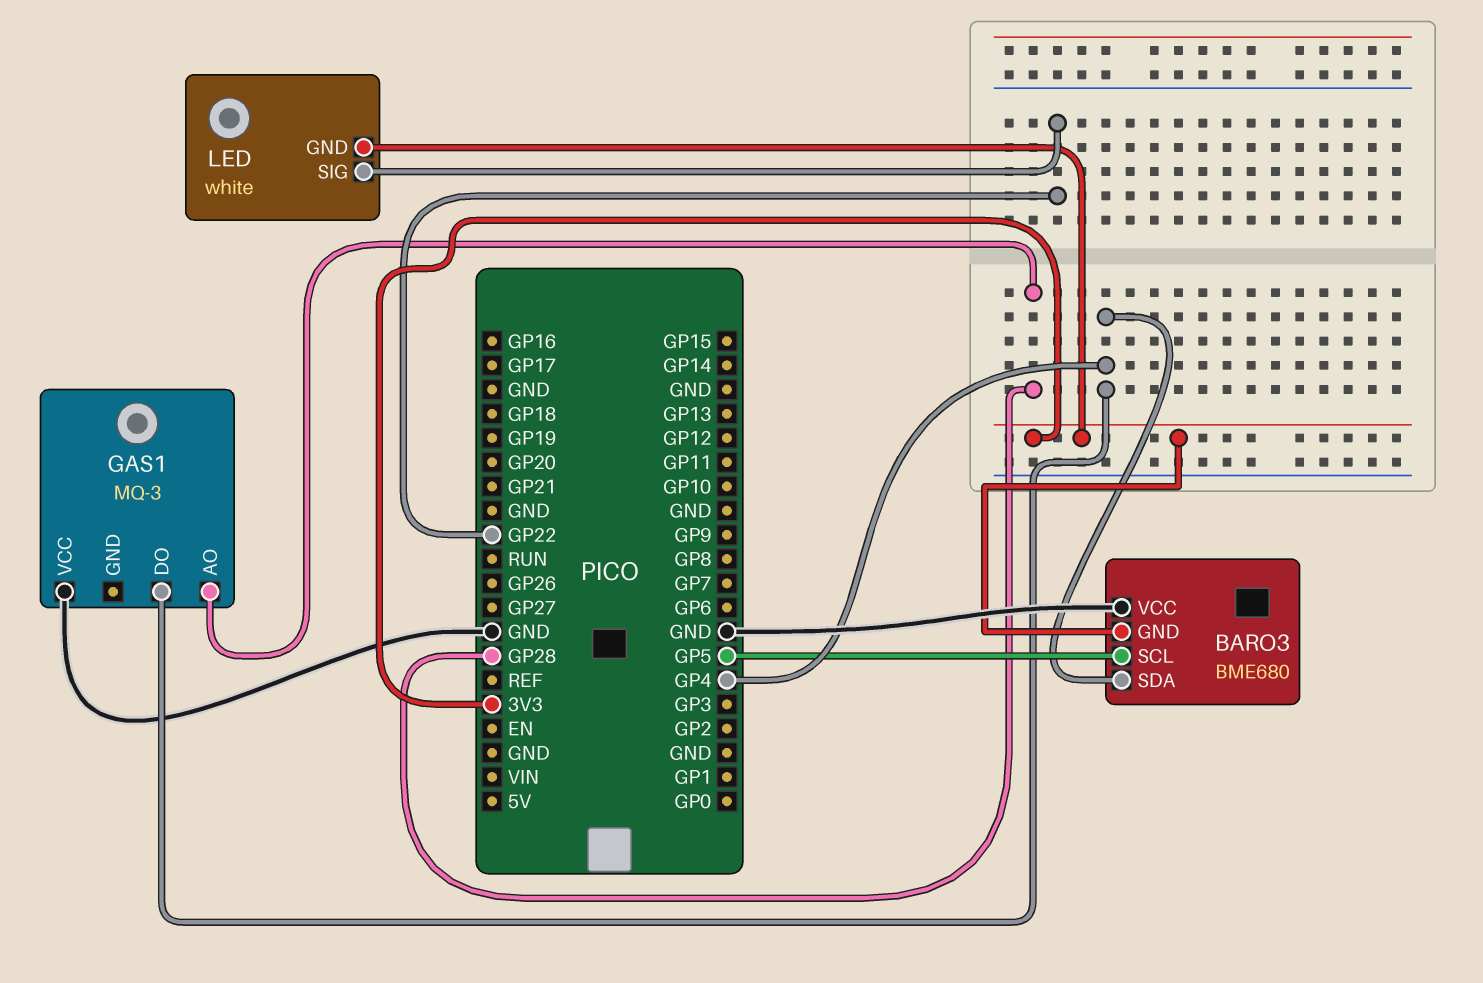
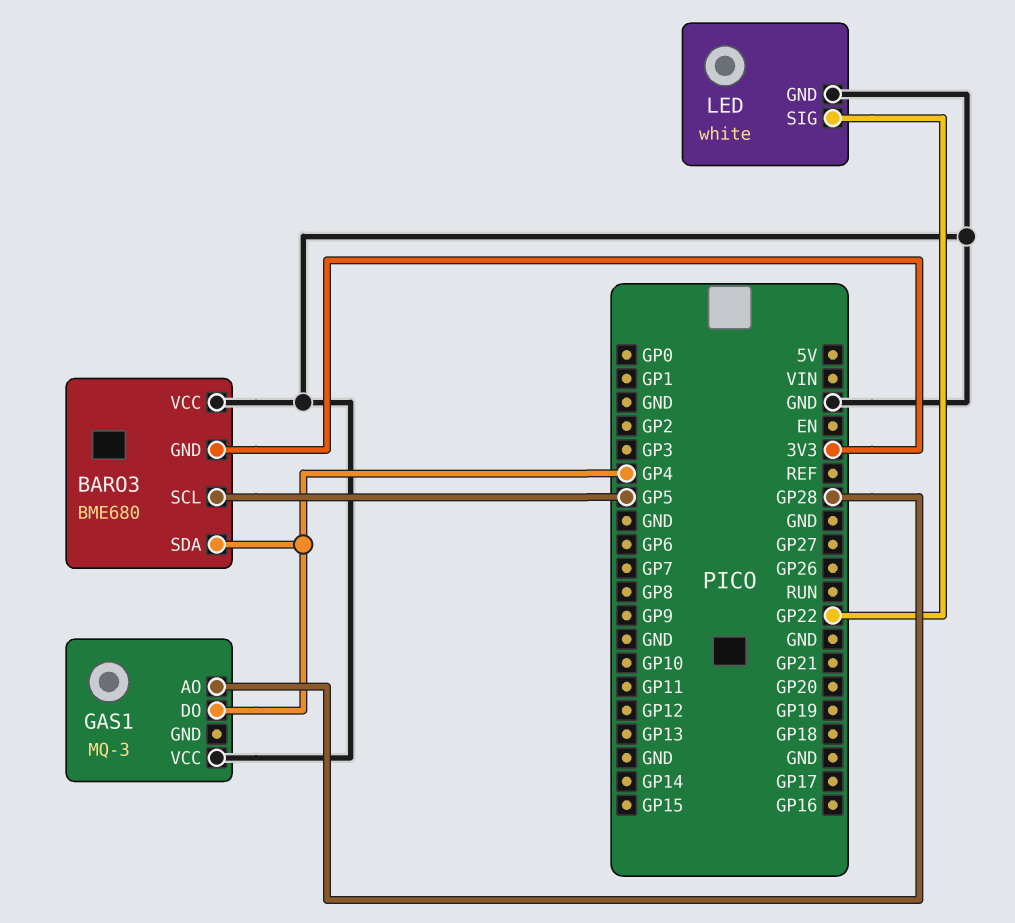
LED pin GND: 3V3 -> GND

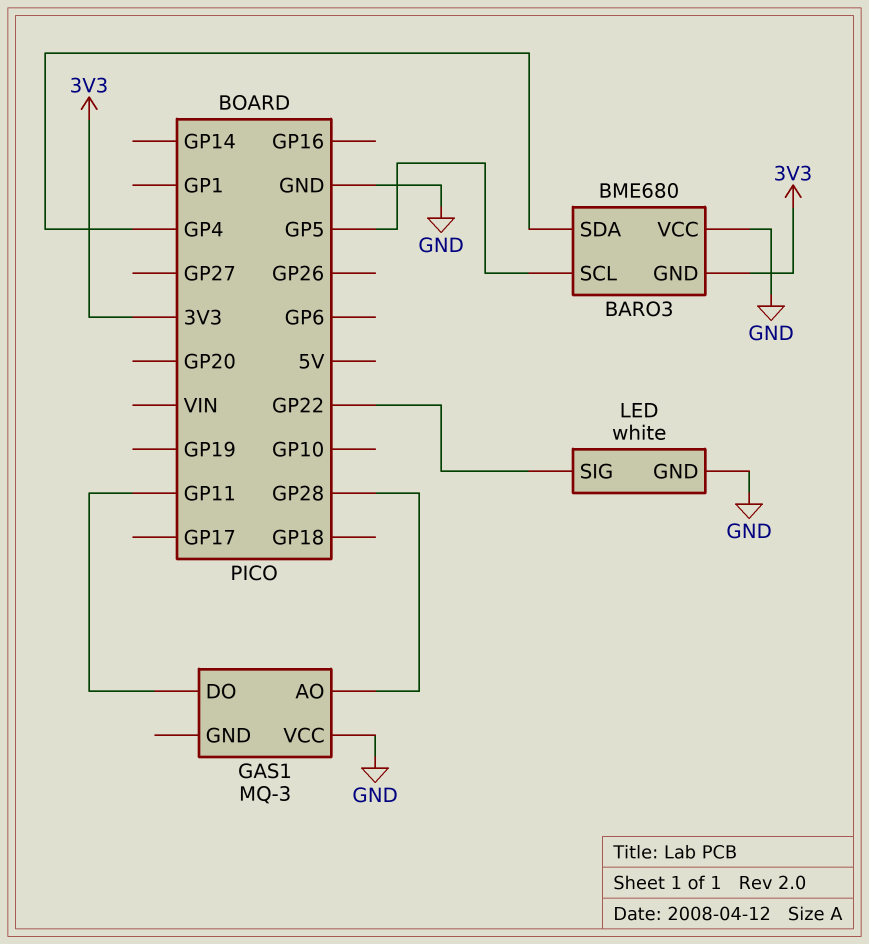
GAS1 pin DO: GP4 -> GP11

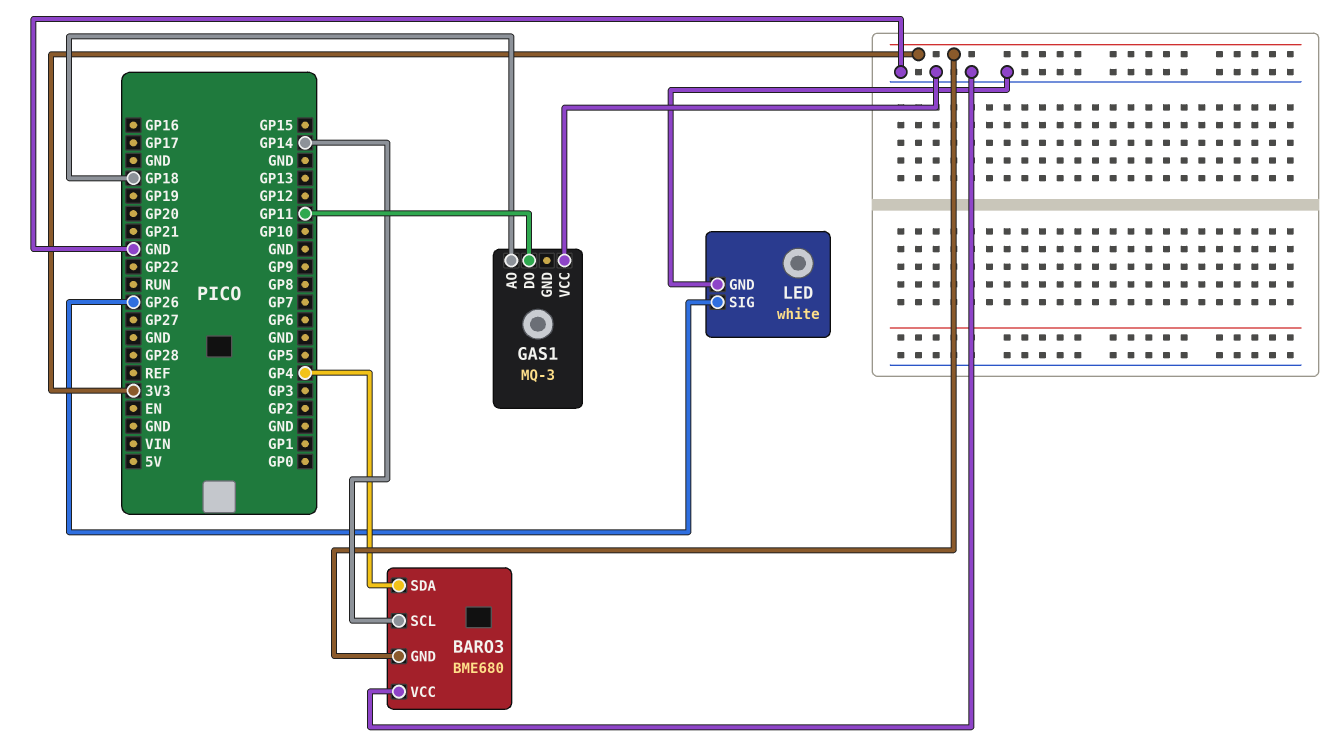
BARO3 pin SCL: GP5 -> GP14
GAS1 pin AO: GP28 -> GP18
LED pin SIG: GP22 -> GP26

